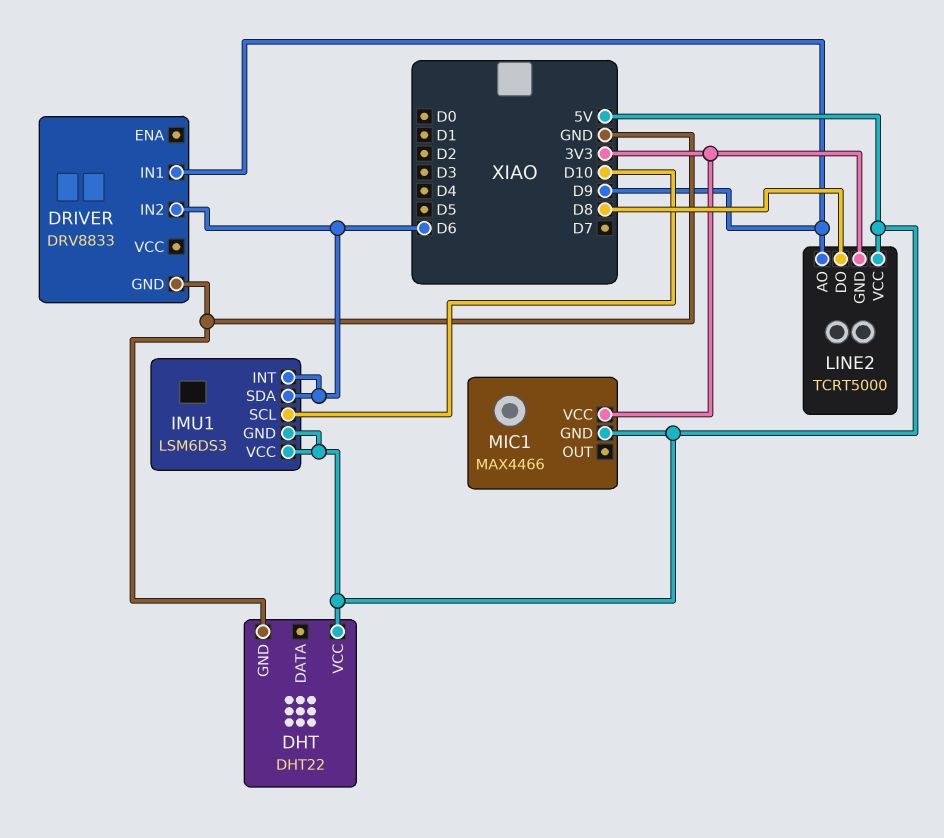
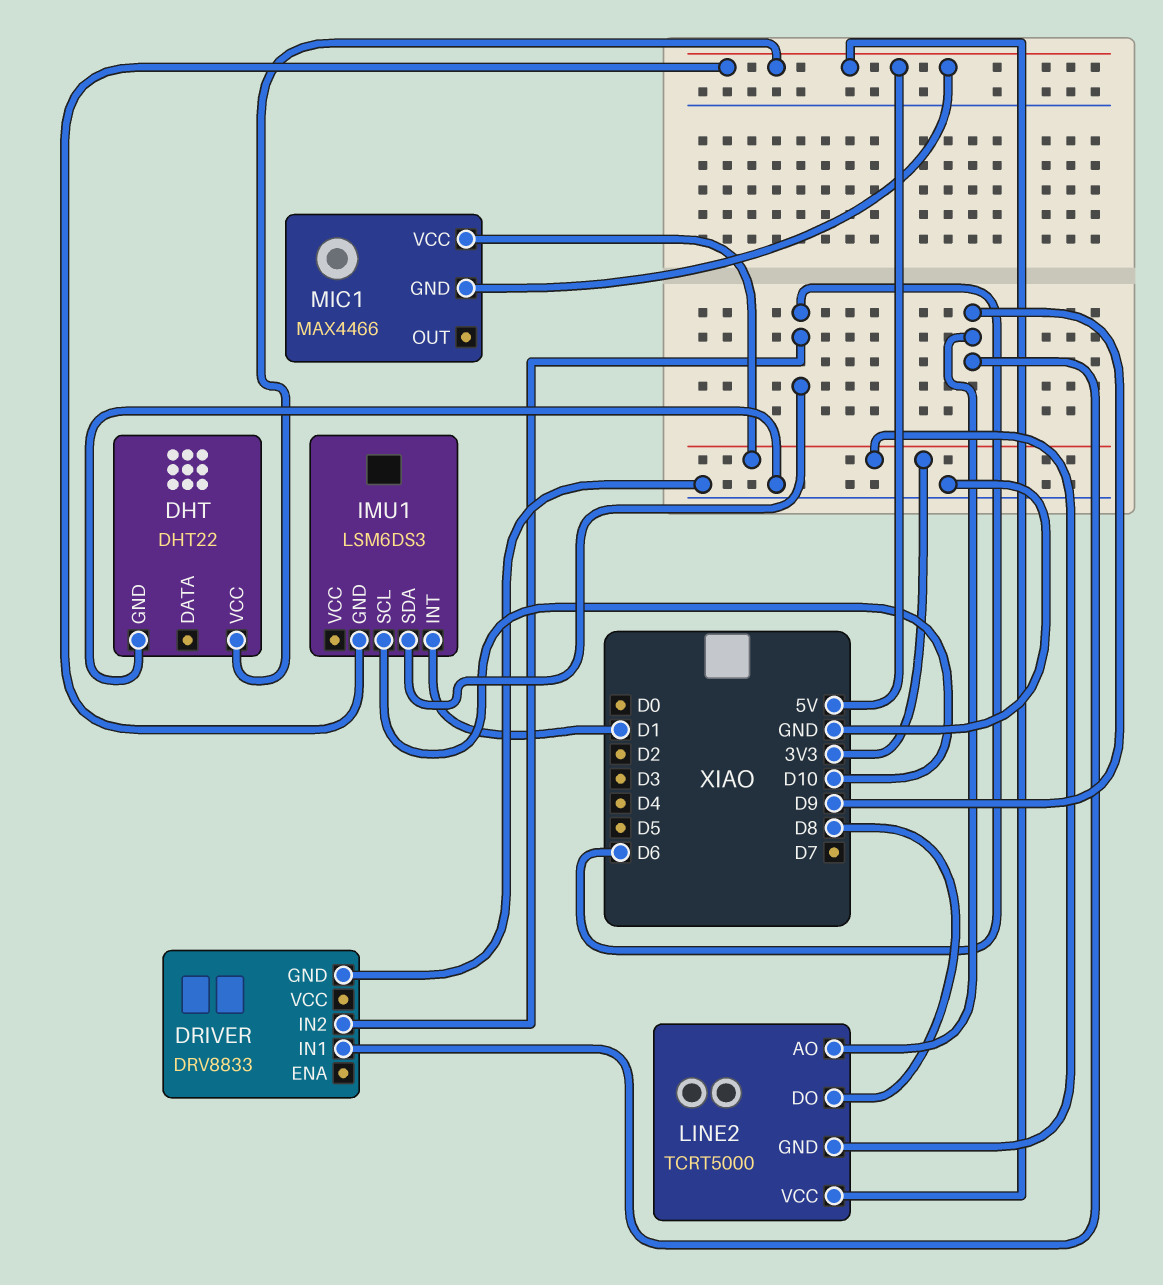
IMU1 pin INT: D6 -> D1
IMU1 pin VCC: 5V -> none

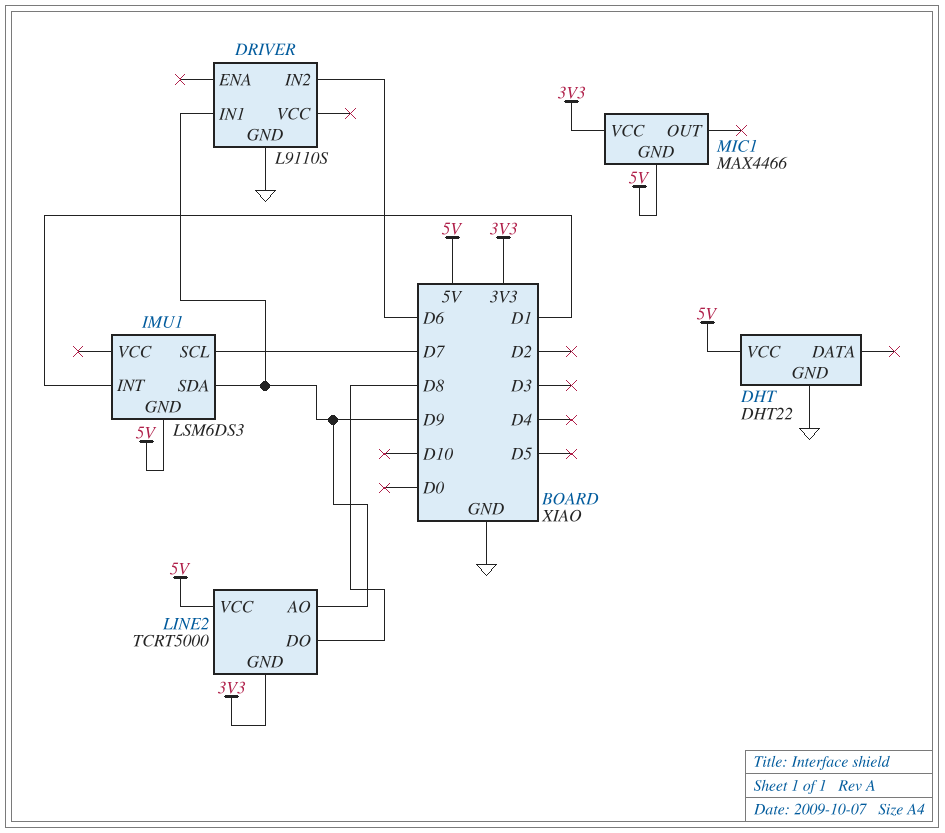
DRIVER: DRV8833 -> L9110S
IMU1 pin SCL: D10 -> D7
IMU1 pin SDA: D6 -> D9

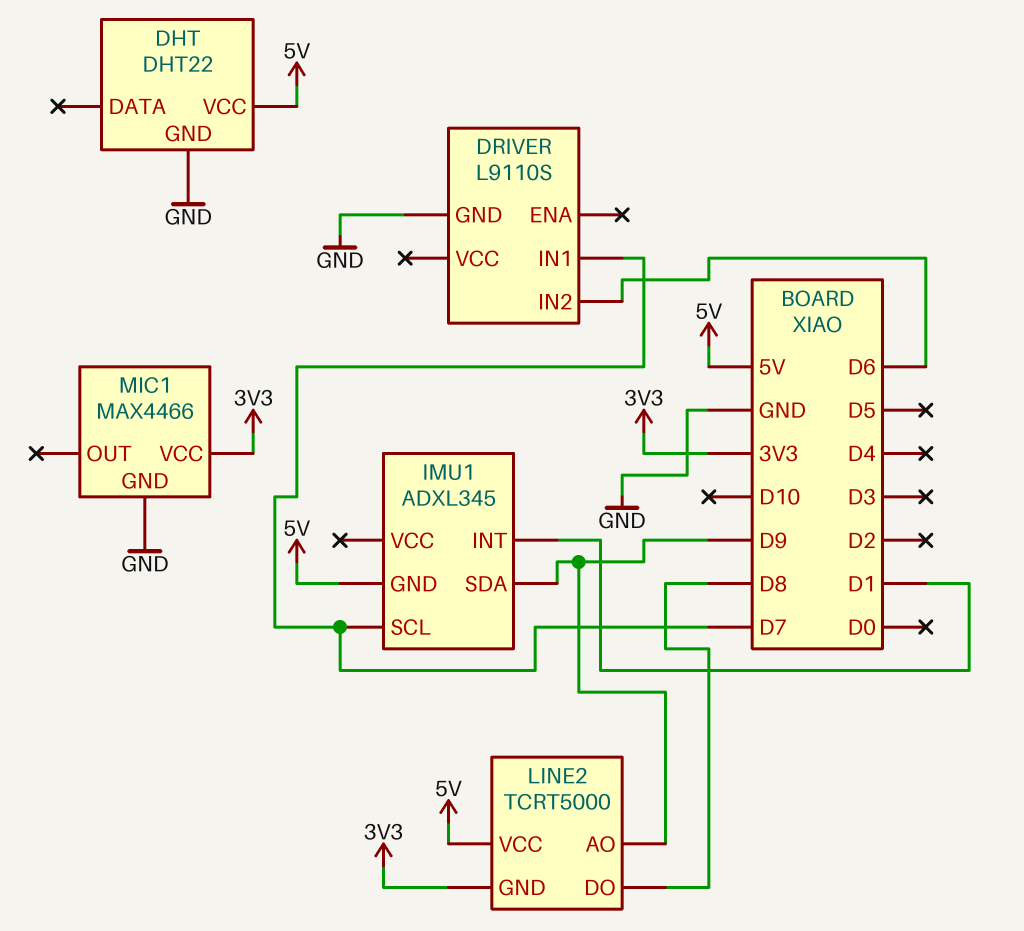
DRIVER pin IN1: D9 -> D7
IMU1: LSM6DS3 -> ADXL345
MIC1 pin GND: 5V -> GND

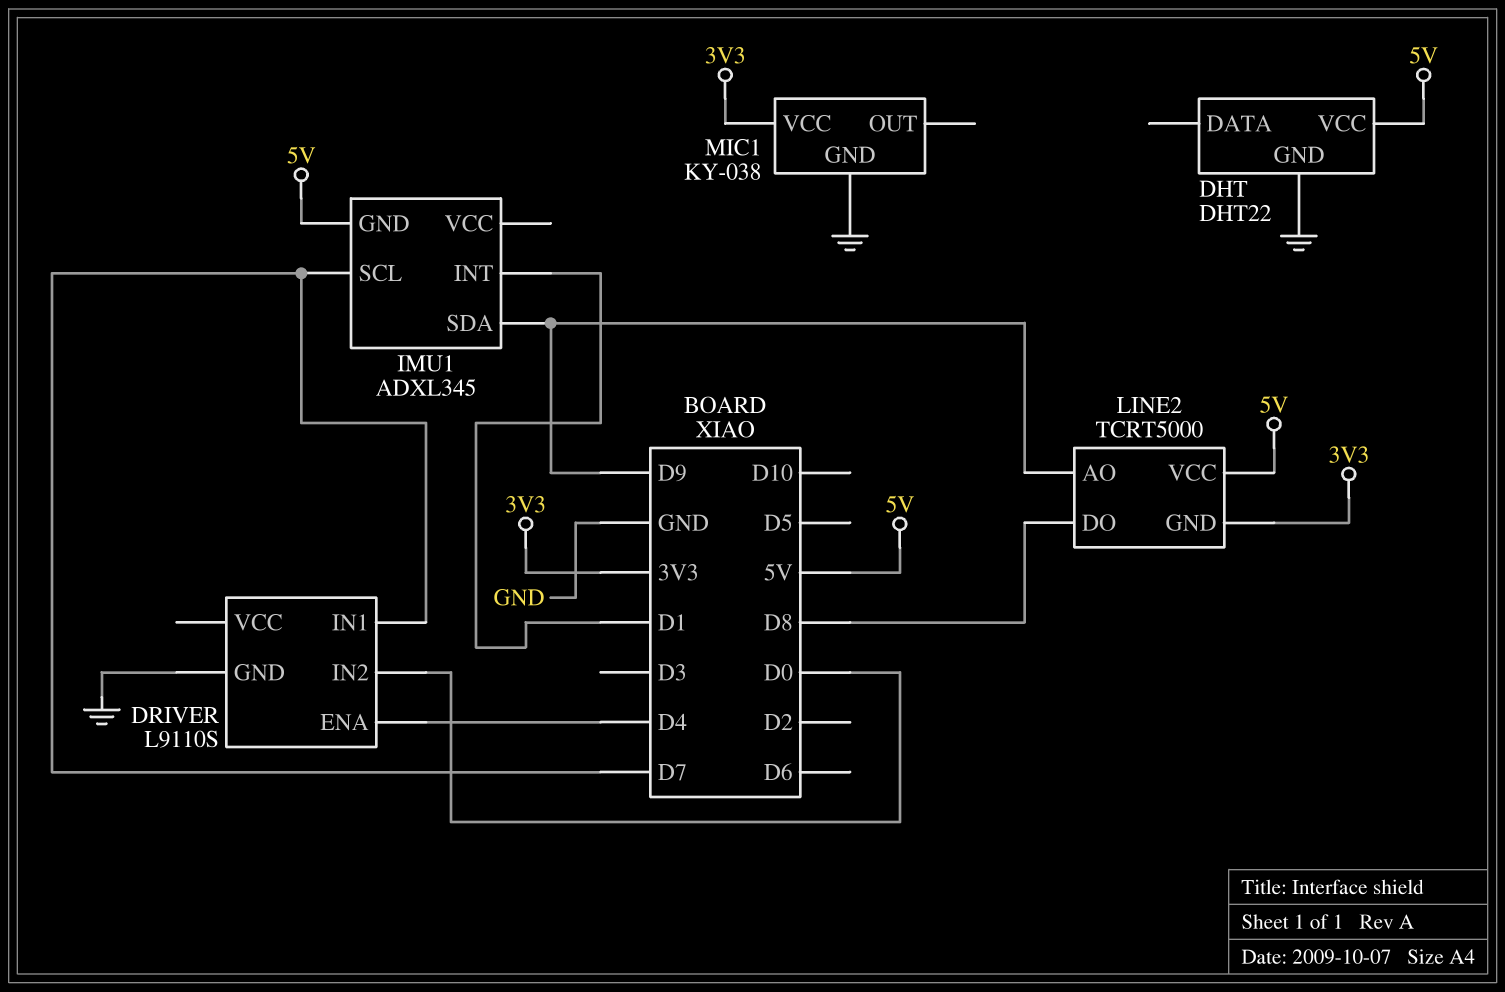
DRIVER pin ENA: none -> D4
DRIVER pin IN2: D6 -> D0
MIC1: MAX4466 -> KY-038

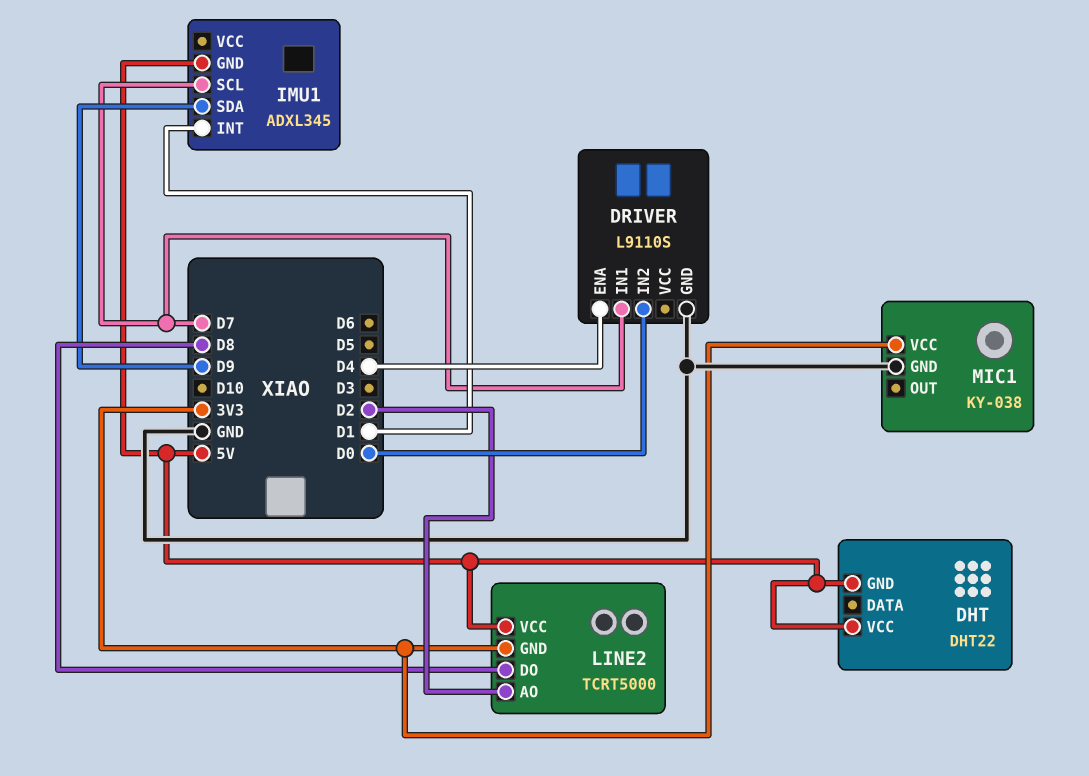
DHT pin GND: GND -> 5V
LINE2 pin AO: D9 -> D2

